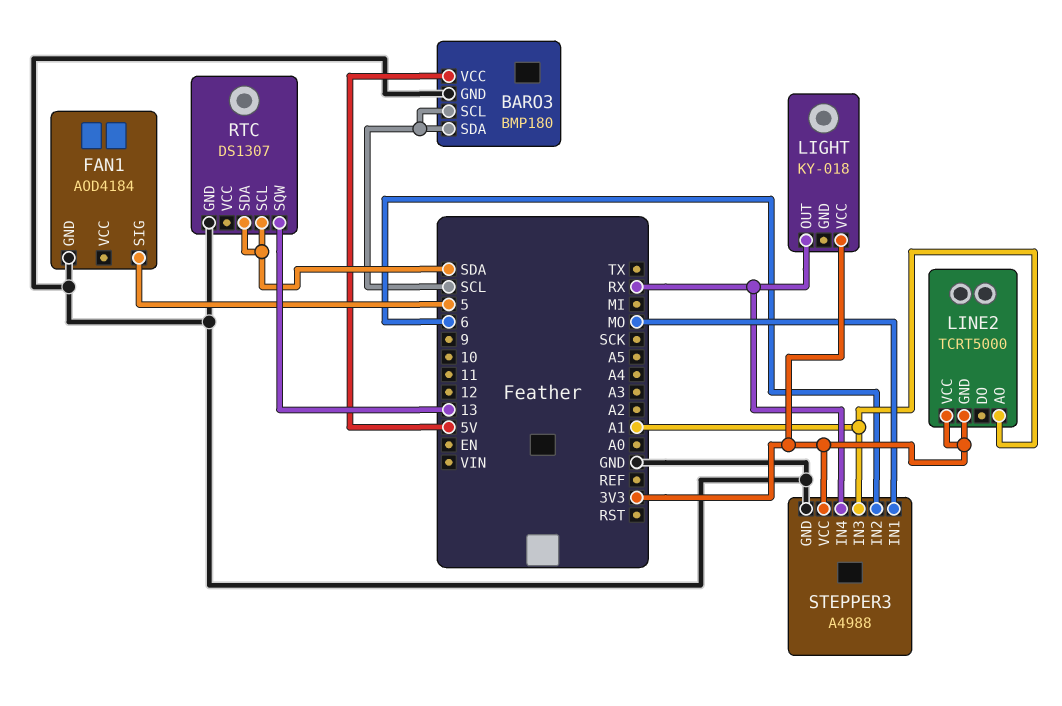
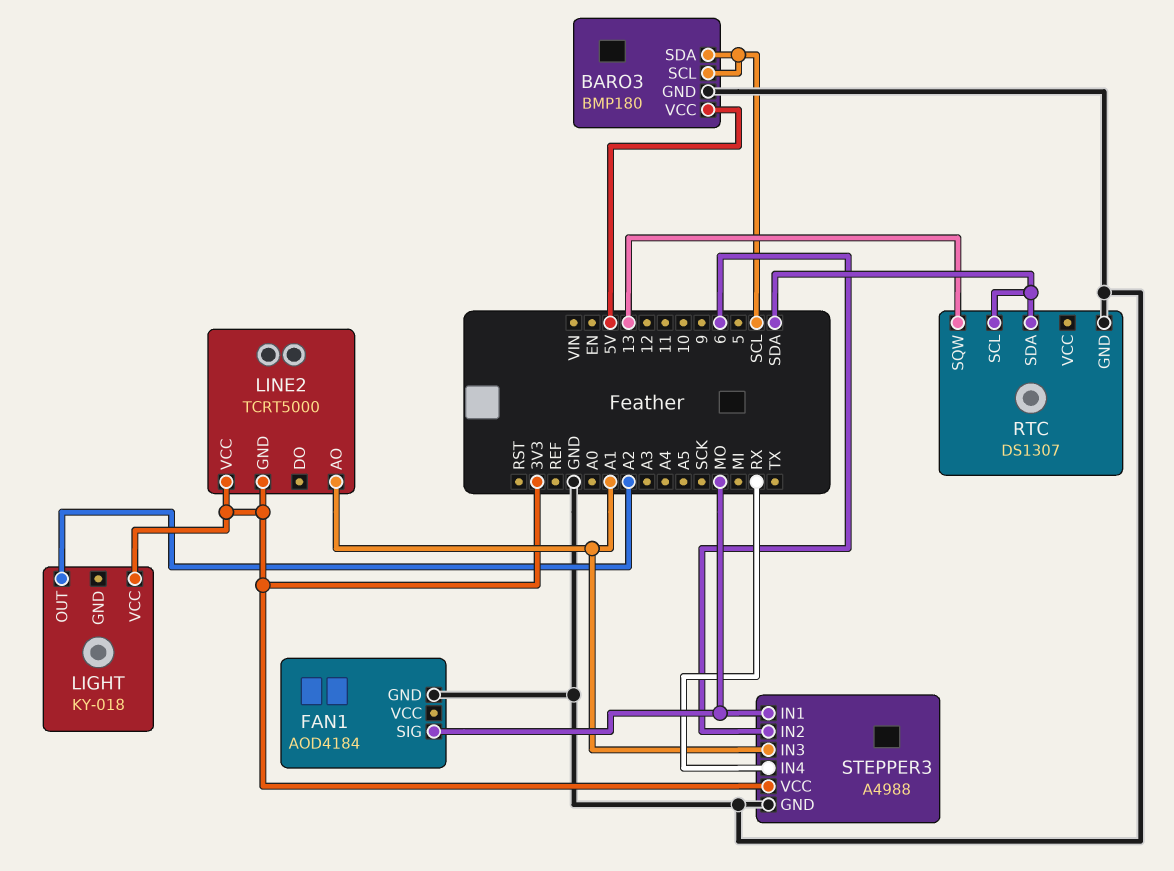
FAN1 pin SIG: 5 -> MO
LIGHT pin OUT: RX -> A2

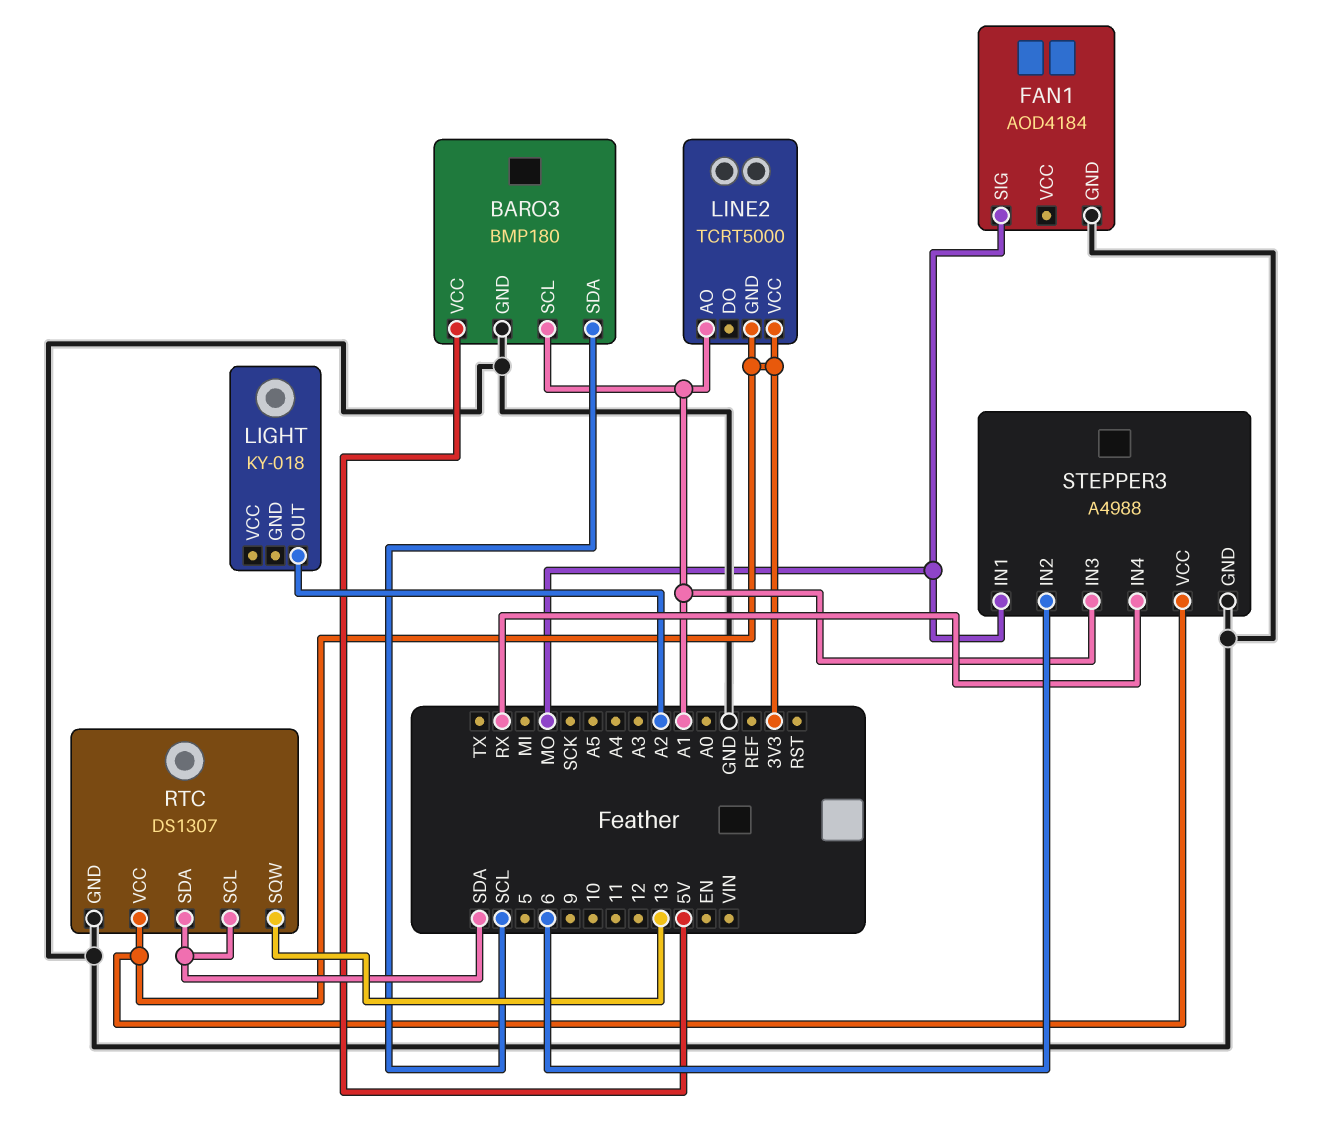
BARO3 pin SCL: SCL -> A1
LIGHT pin VCC: 3V3 -> none
RTC pin VCC: none -> 3V3

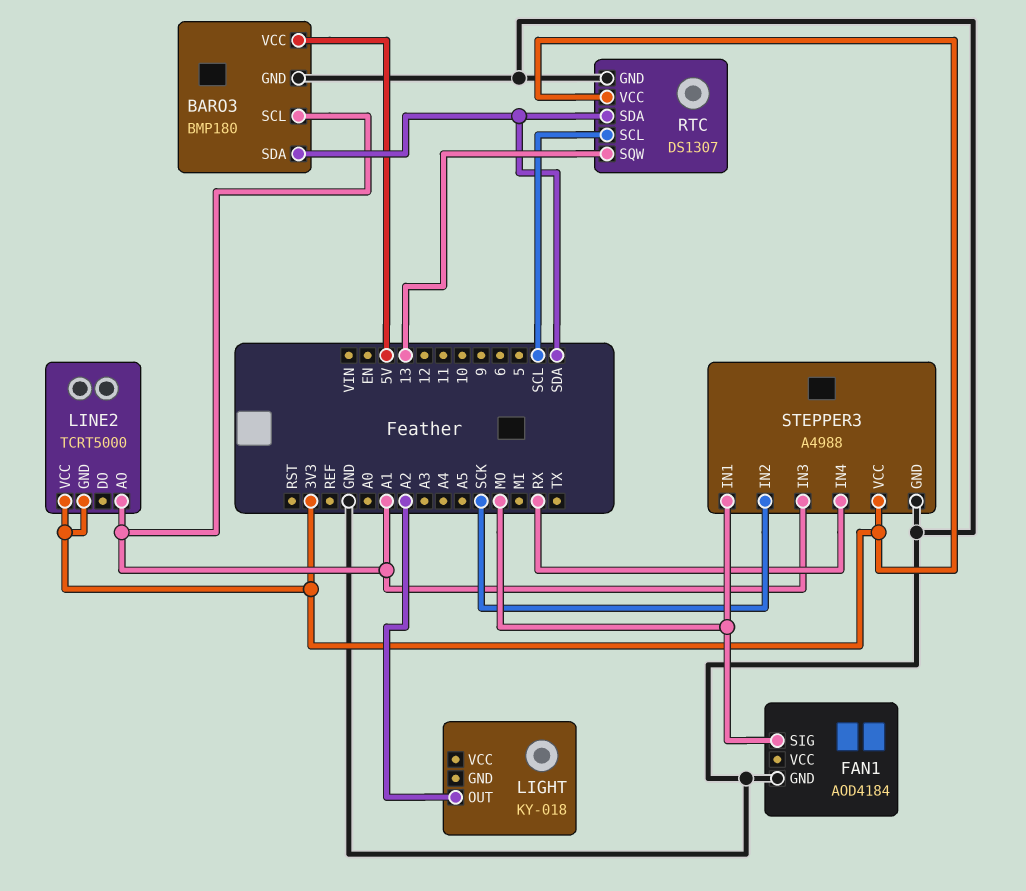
BARO3 pin SDA: SCL -> SDA
RTC pin SCL: SDA -> SCL
STEPPER3 pin IN2: 6 -> SCK

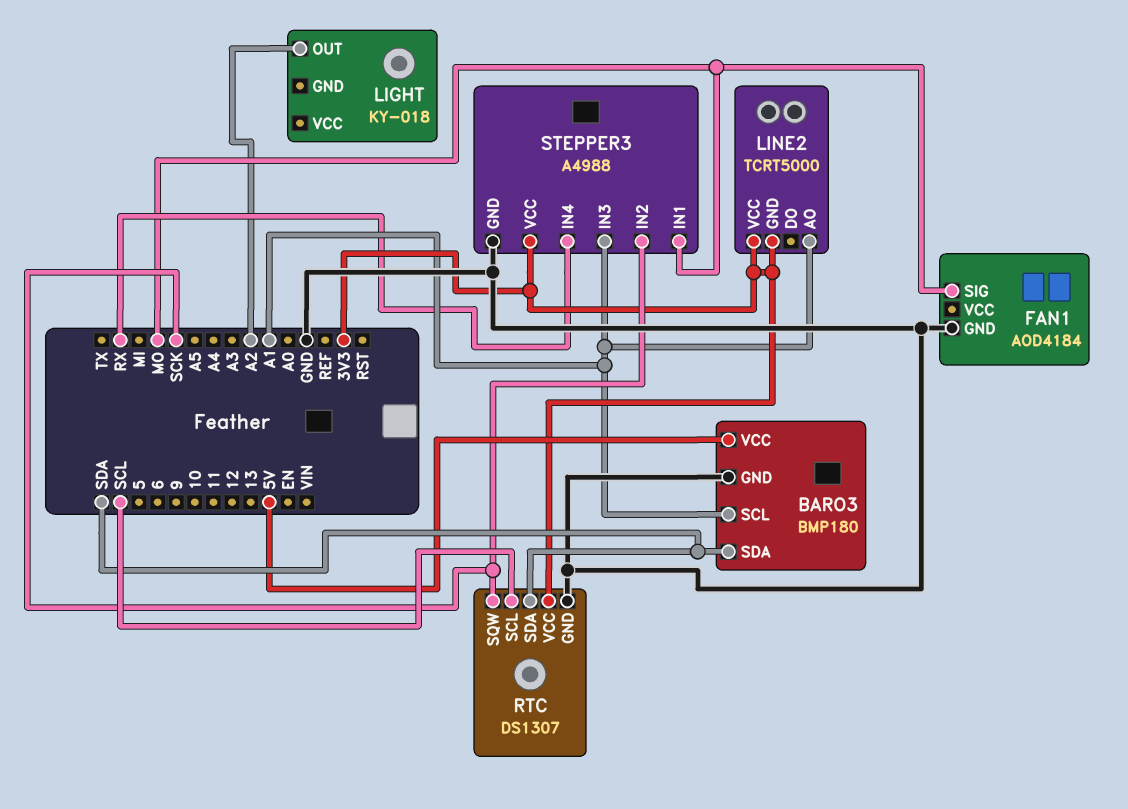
RTC pin SQW: 13 -> SCK

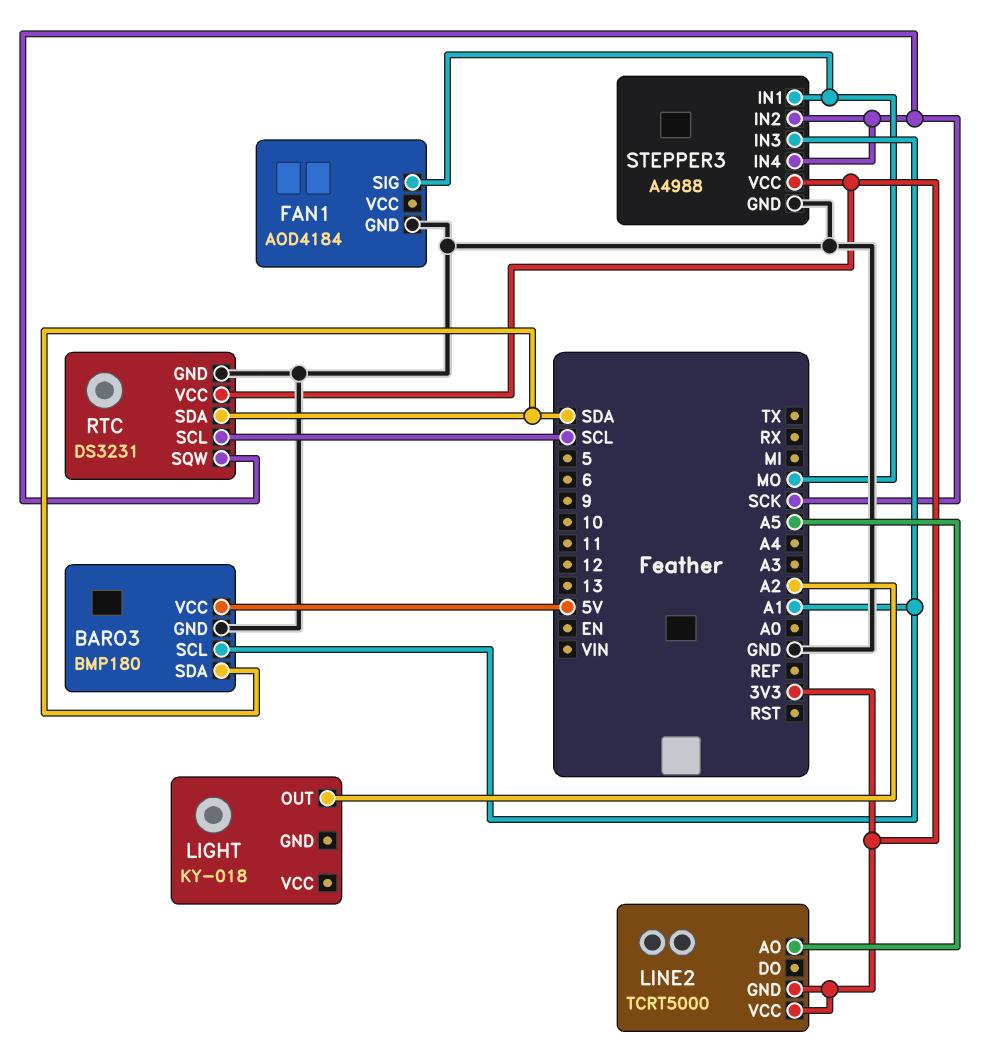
LINE2 pin AO: A1 -> A5
RTC: DS1307 -> DS3231
STEPPER3 pin IN4: RX -> SCK

